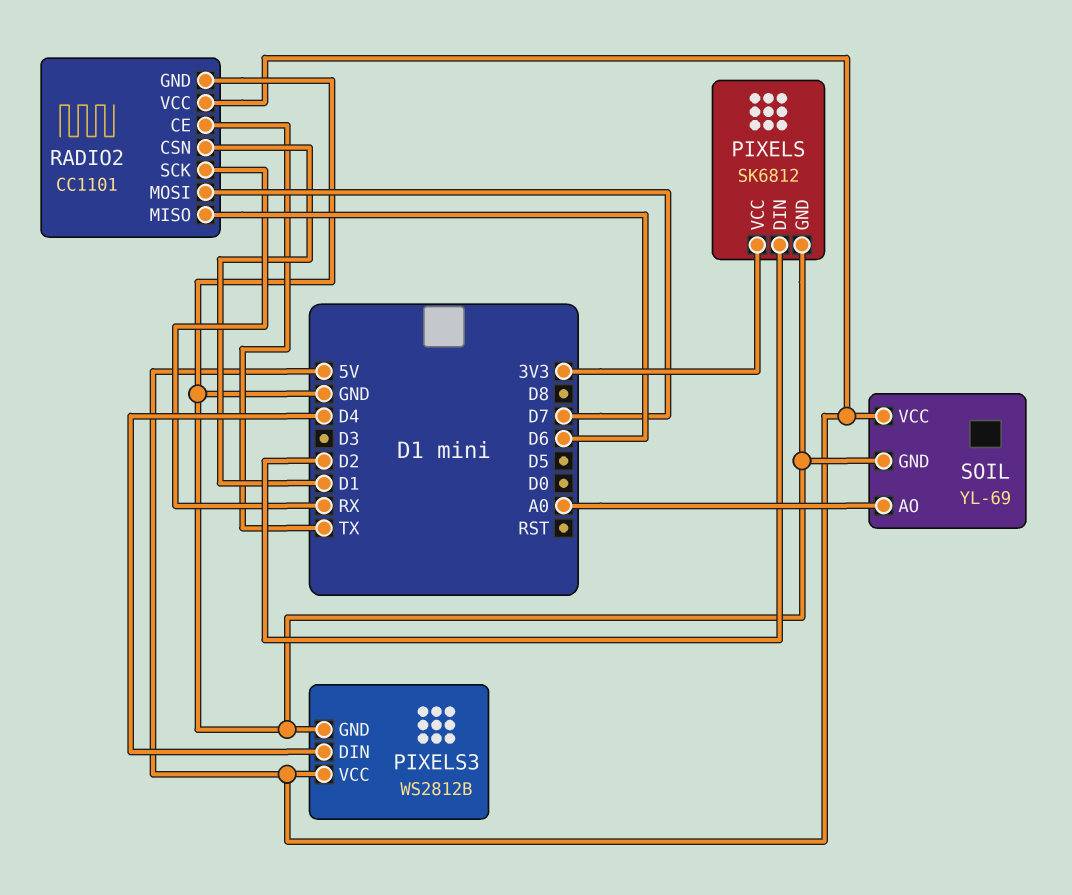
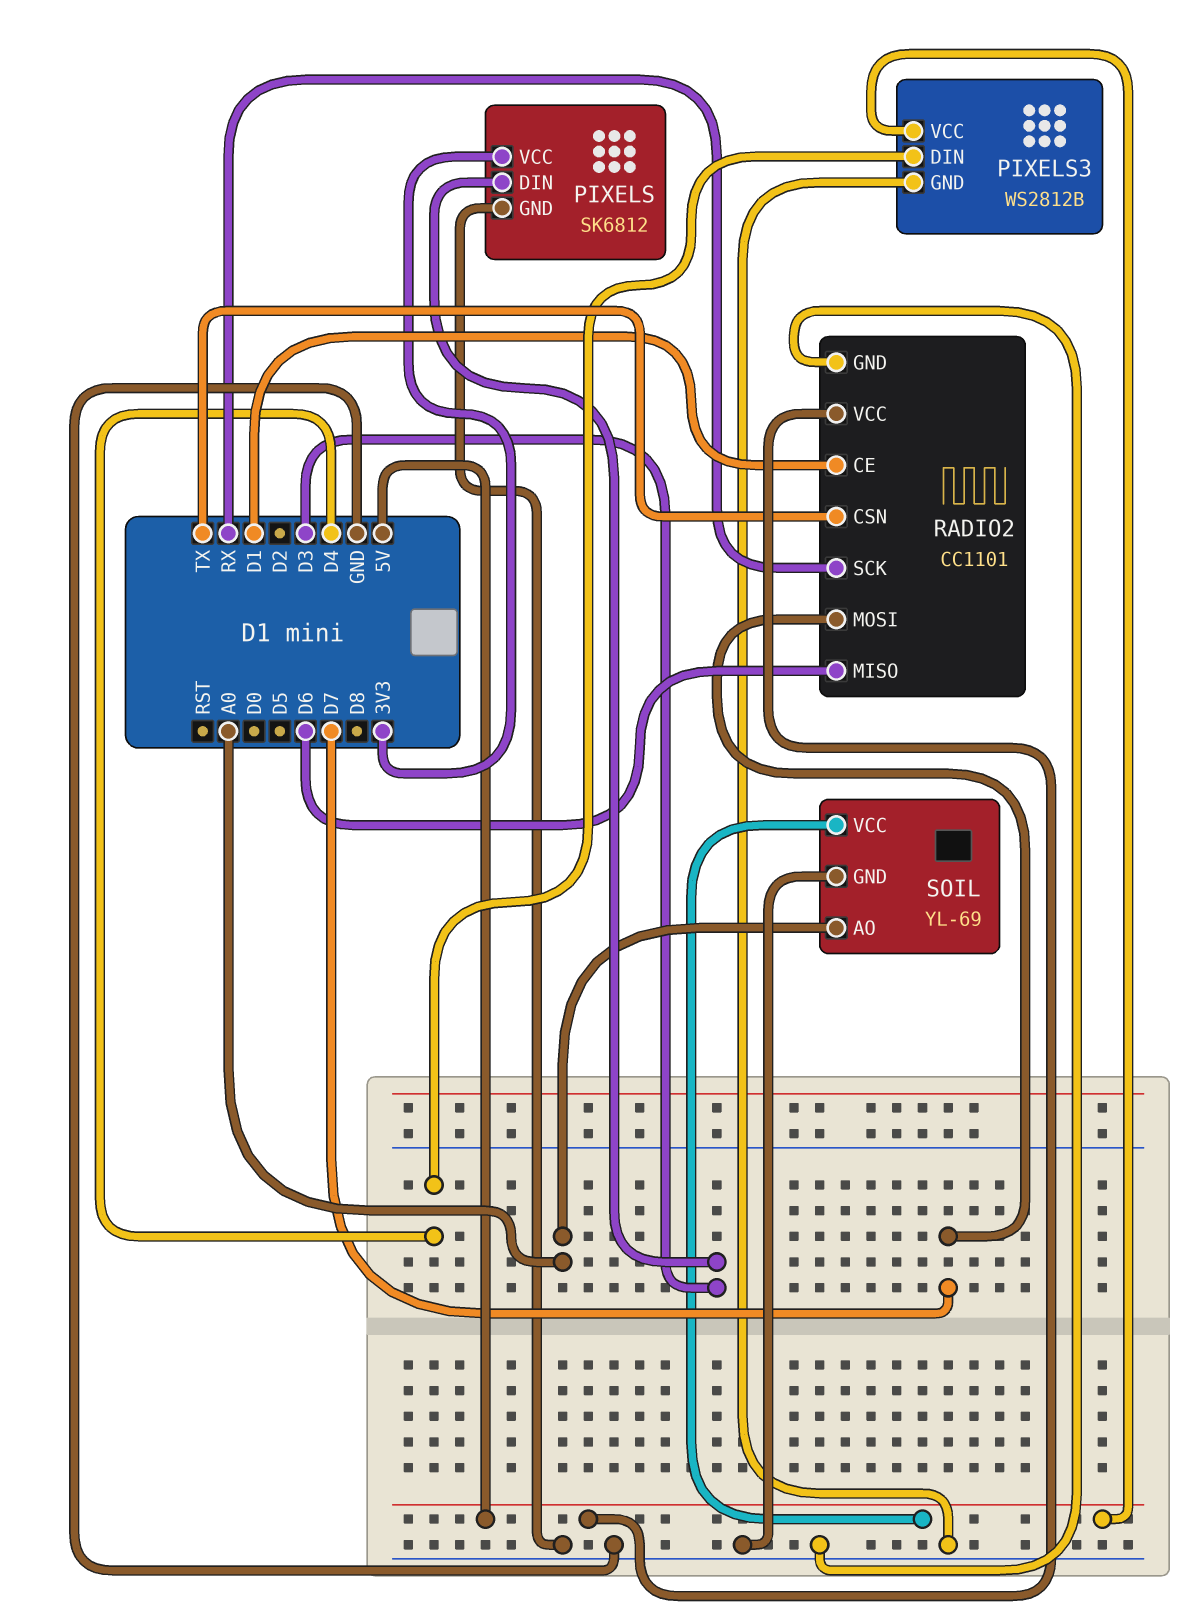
PIXELS pin DIN: D2 -> D3
RADIO2 pin CE: TX -> D1
RADIO2 pin CSN: D1 -> TX

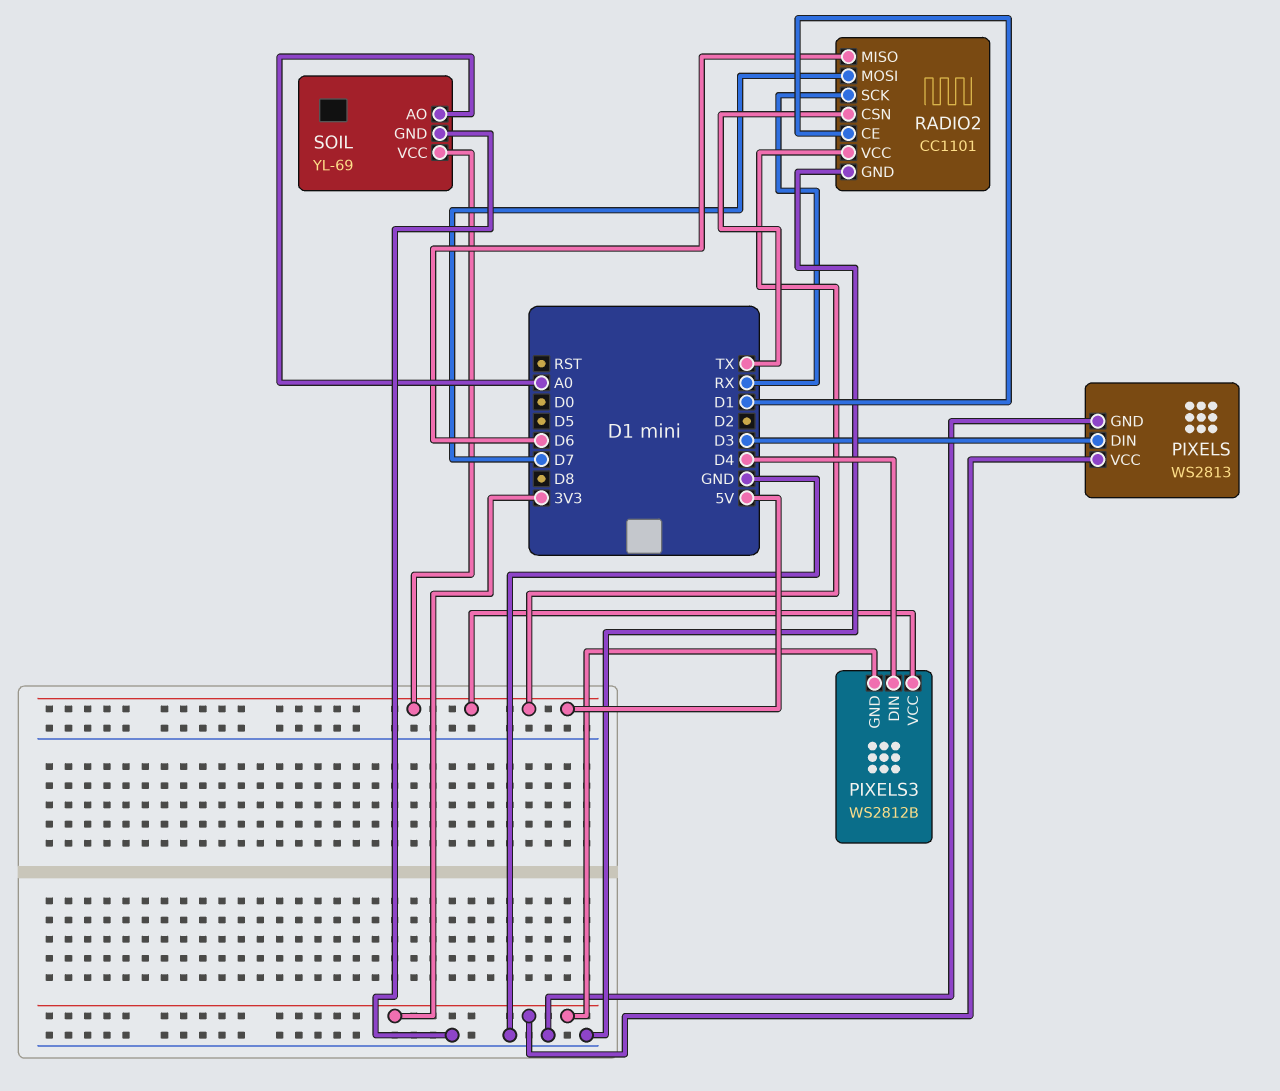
PIXELS: SK6812 -> WS2813
PIXELS3 pin GND: GND -> 3V3

